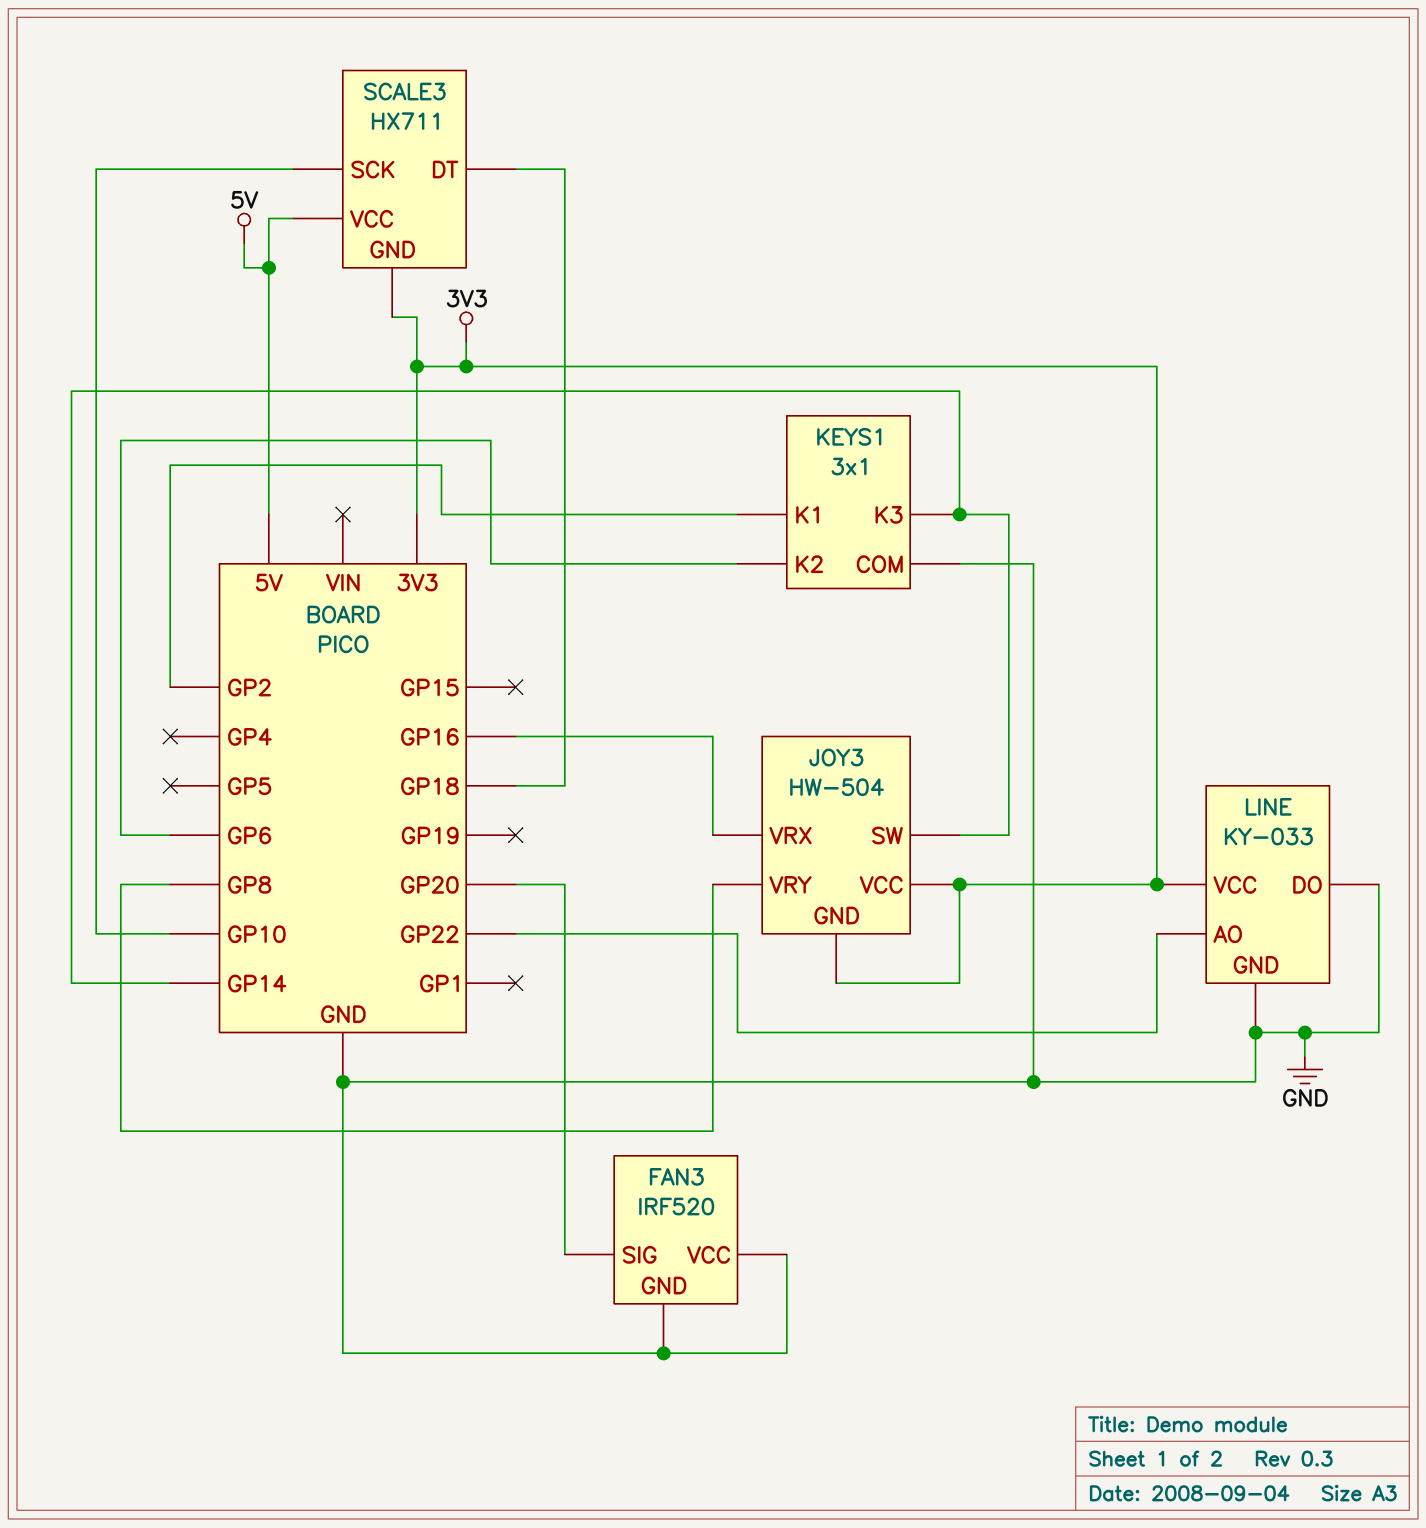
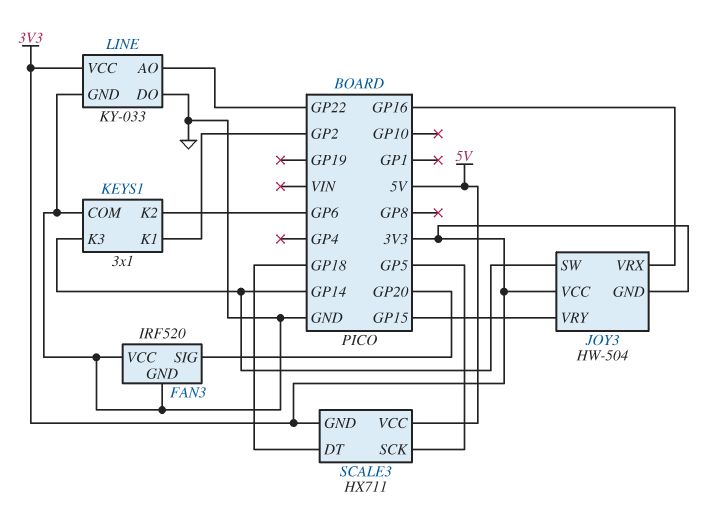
JOY3 pin VRY: GP8 -> GP15
SCALE3 pin SCK: GP10 -> GP5

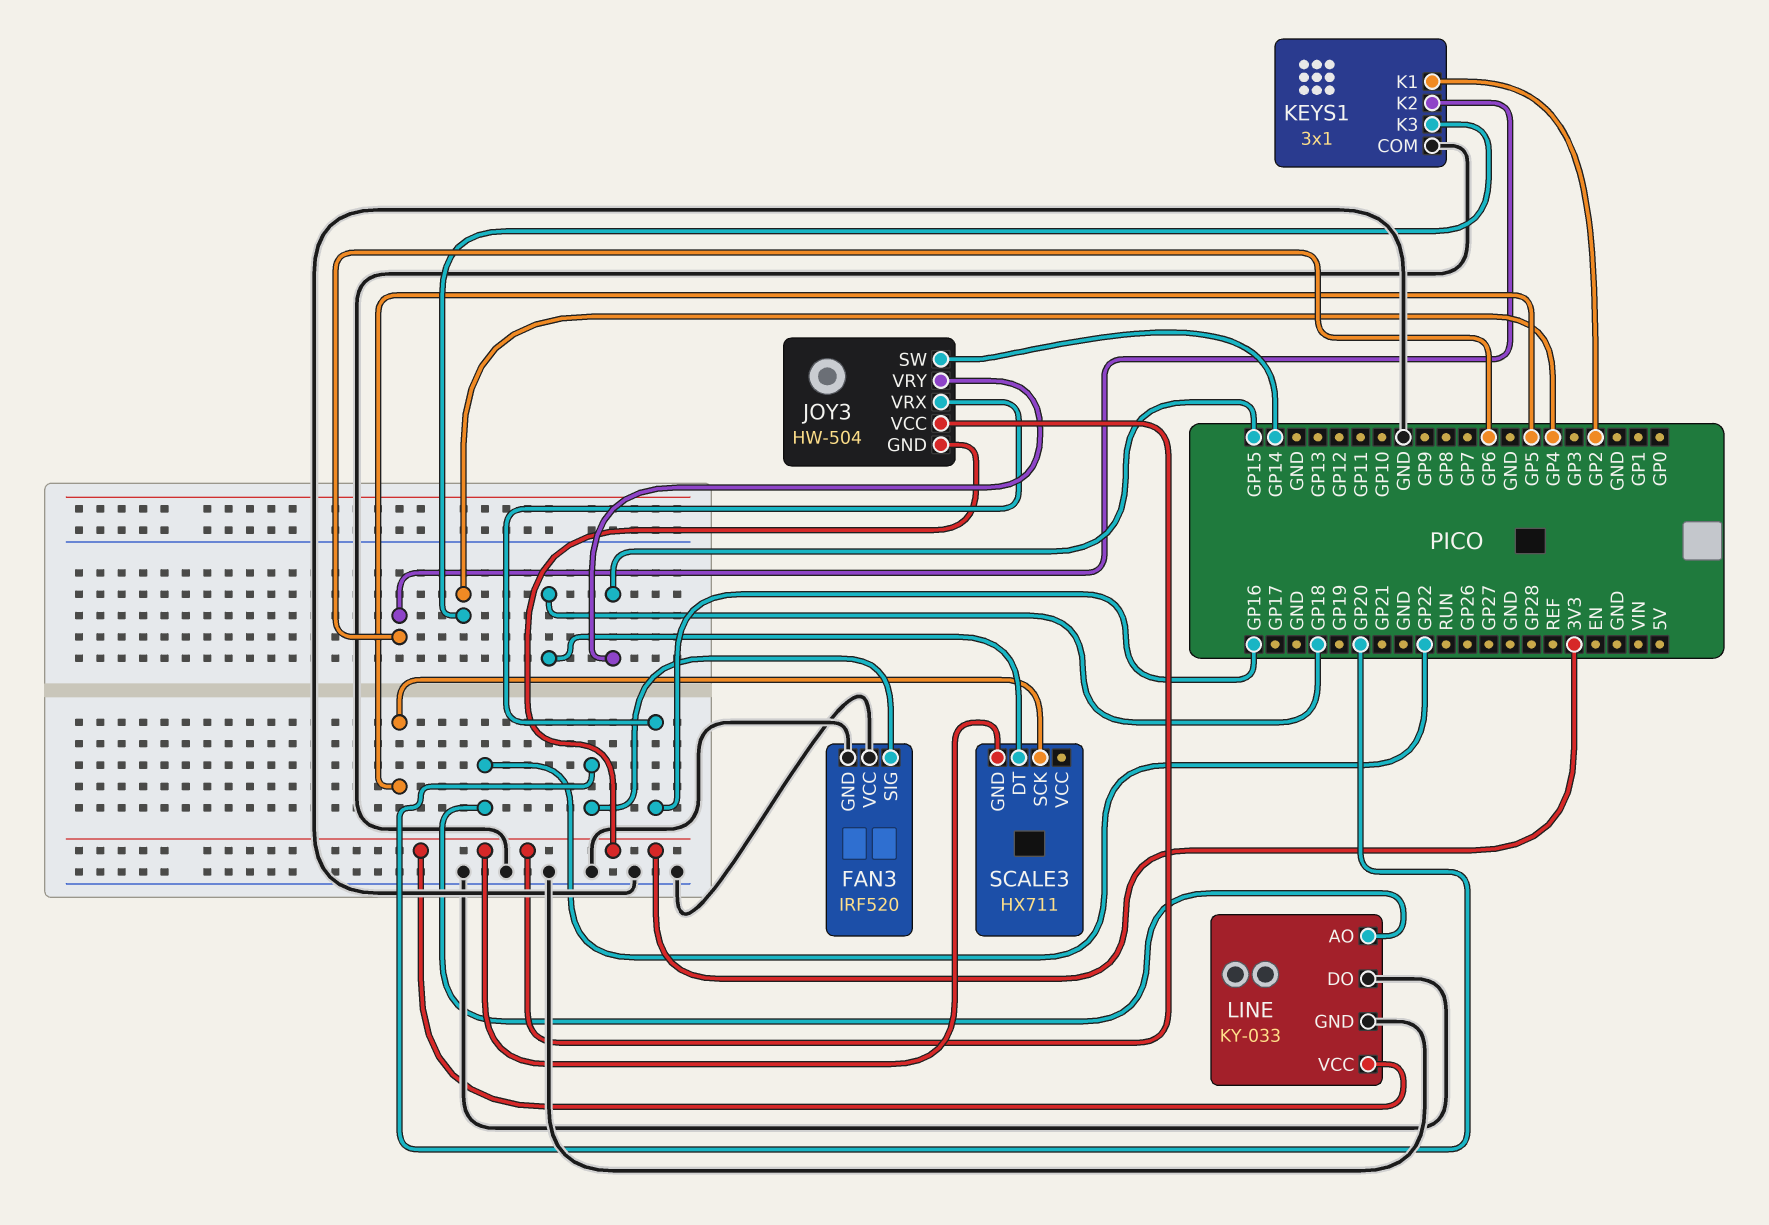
KEYS1 pin K3: GP14 -> GP4
SCALE3 pin VCC: 5V -> none

